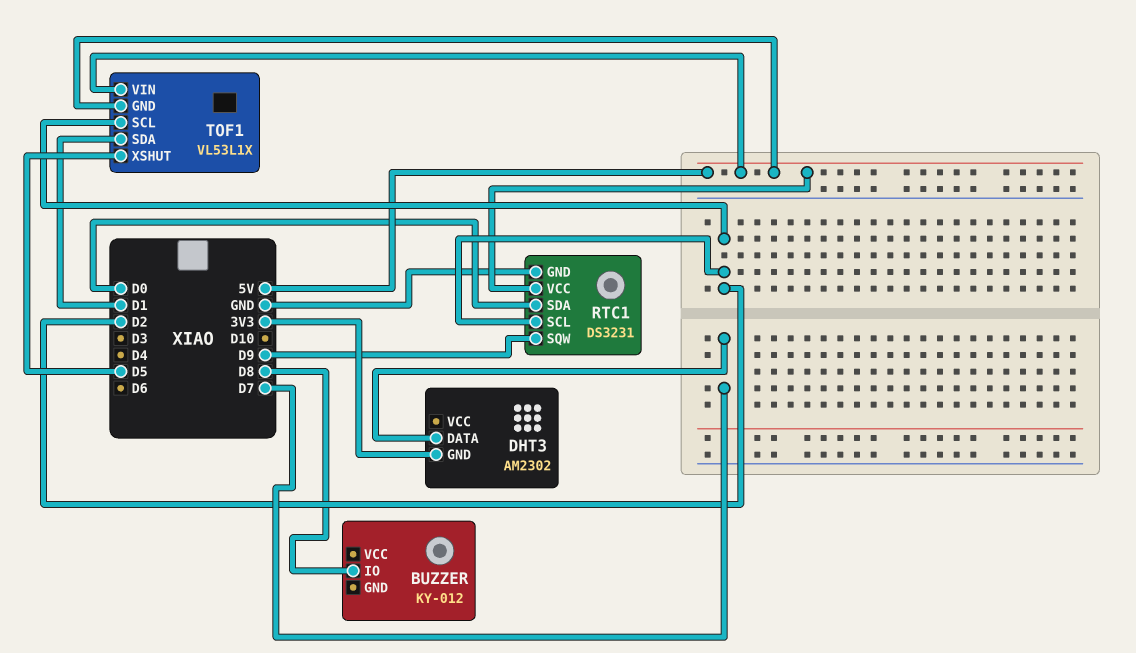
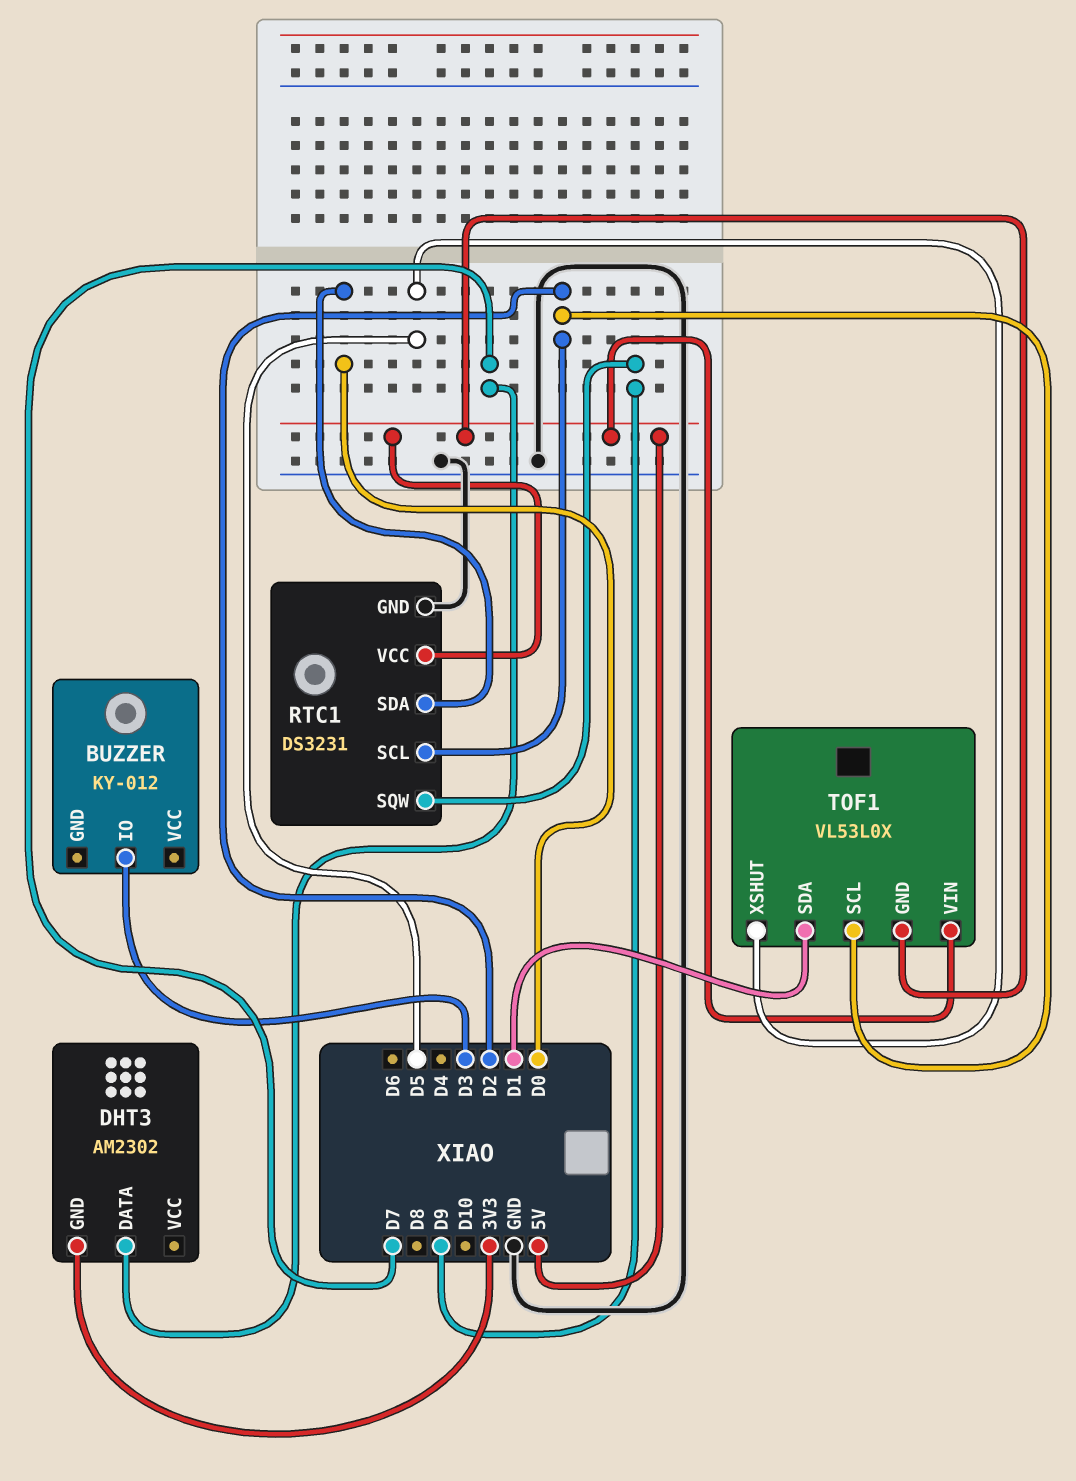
BUZZER pin IO: D8 -> D3
TOF1: VL53L1X -> VL53L0X

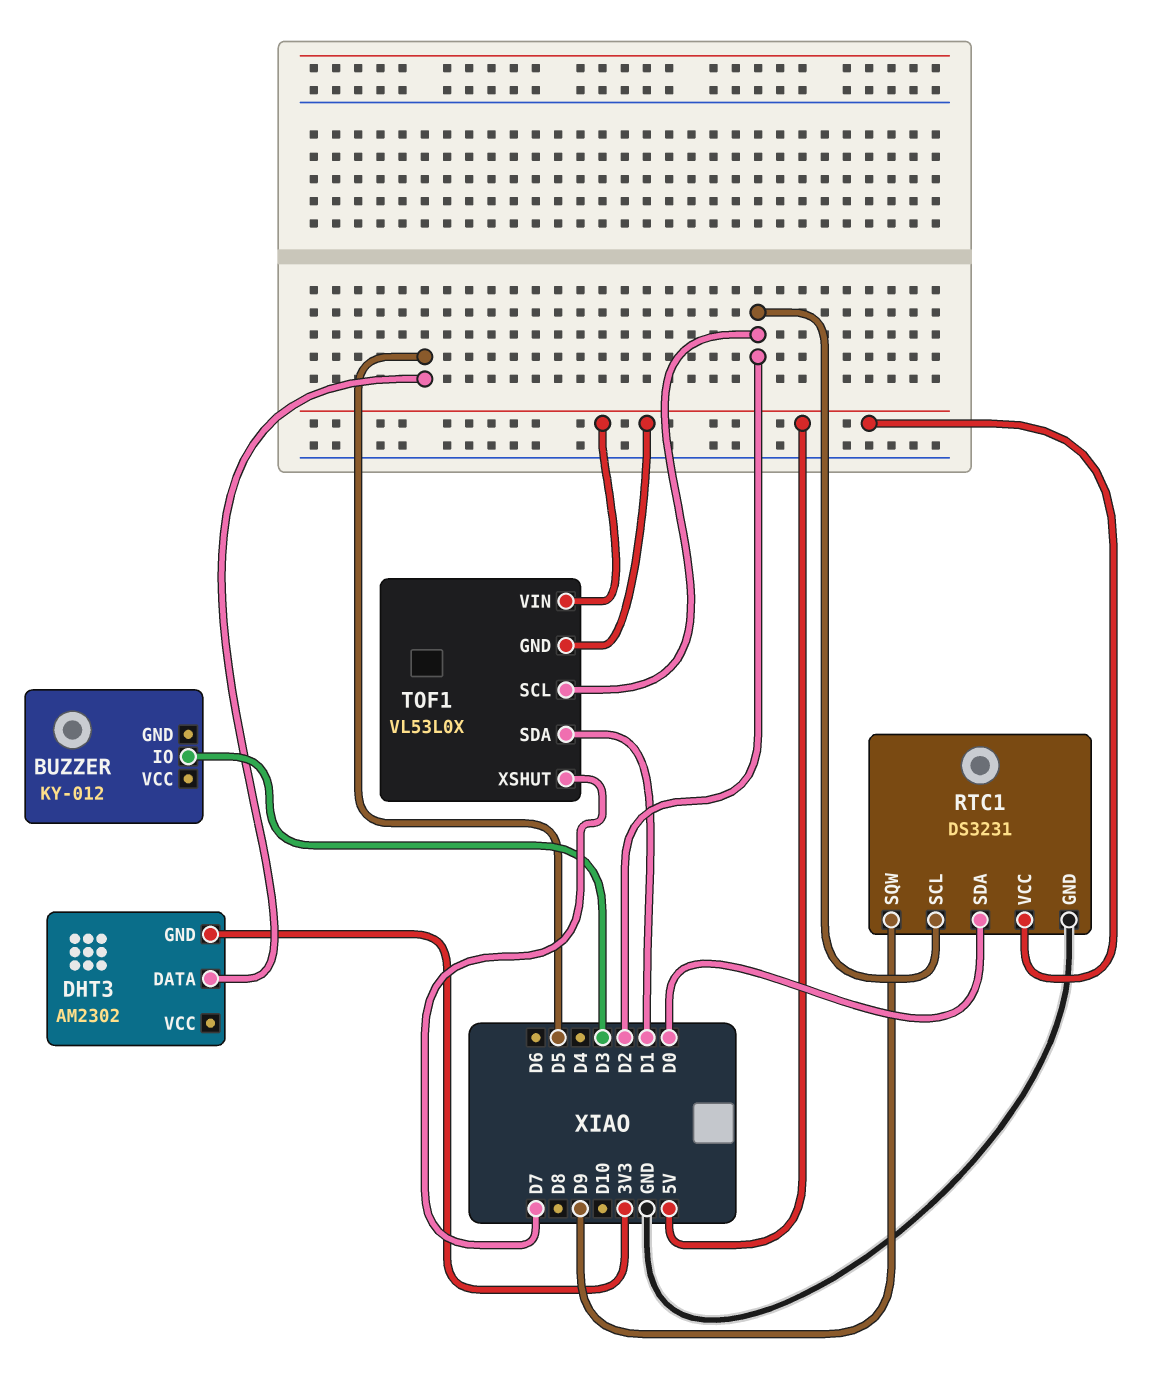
DHT3 pin DATA: D7 -> D5
TOF1 pin XSHUT: D5 -> D7

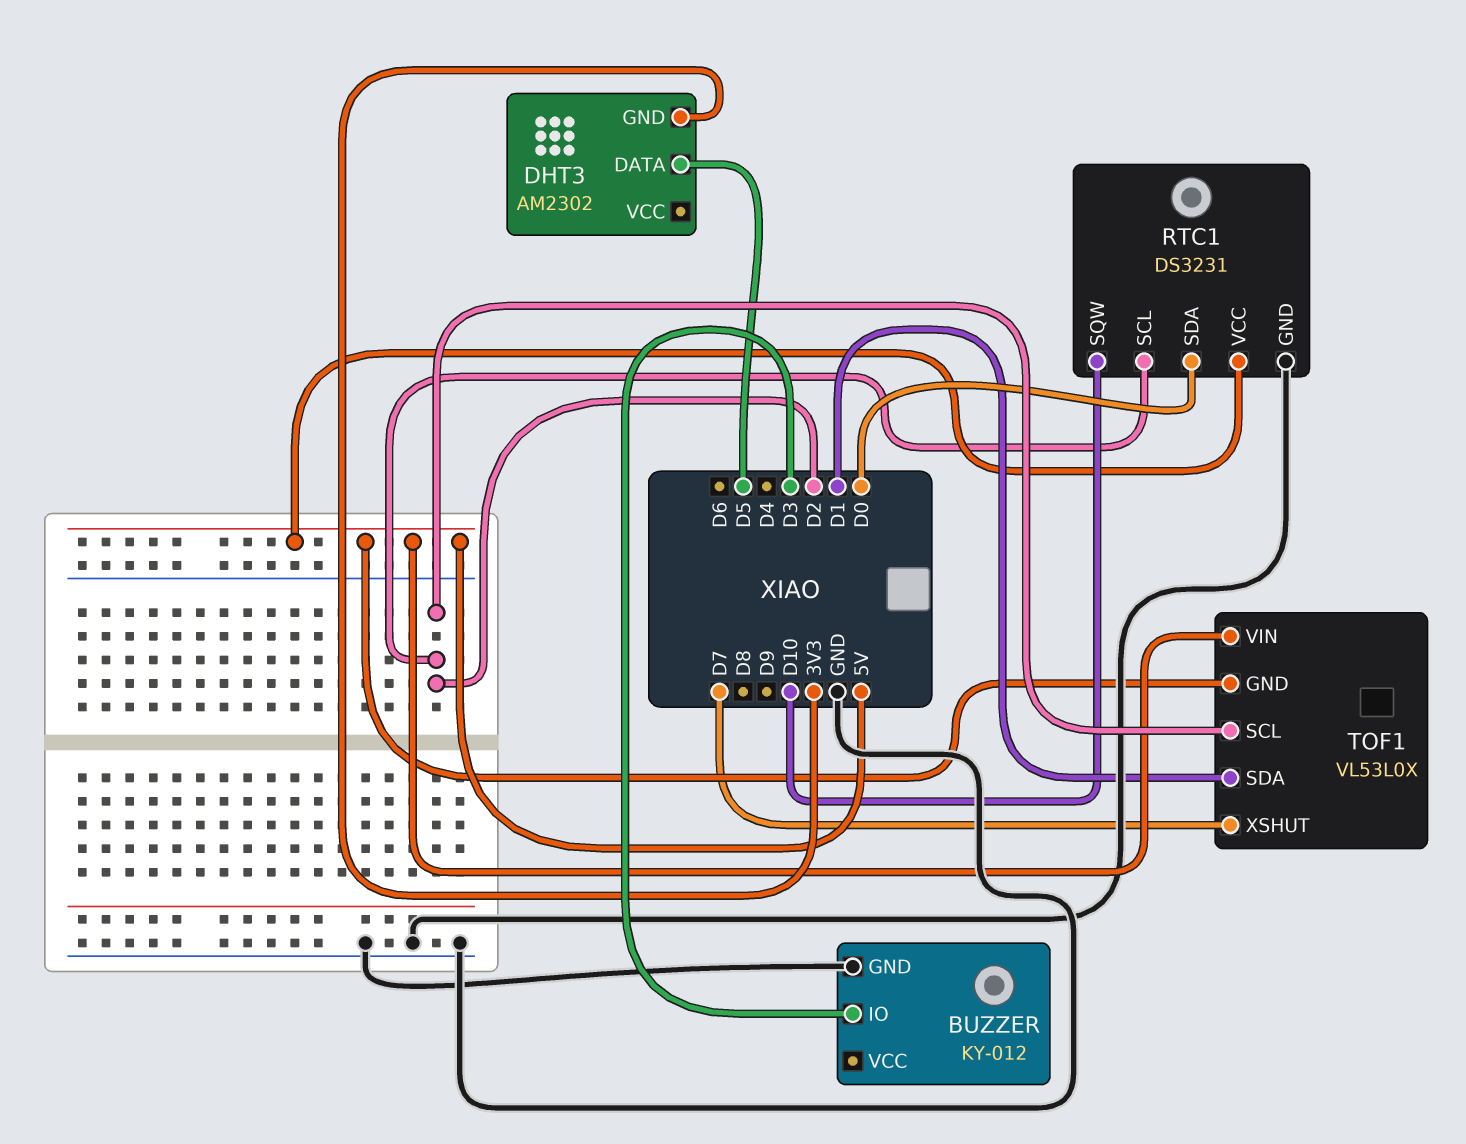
BUZZER pin GND: none -> GND
RTC1 pin SQW: D9 -> D10

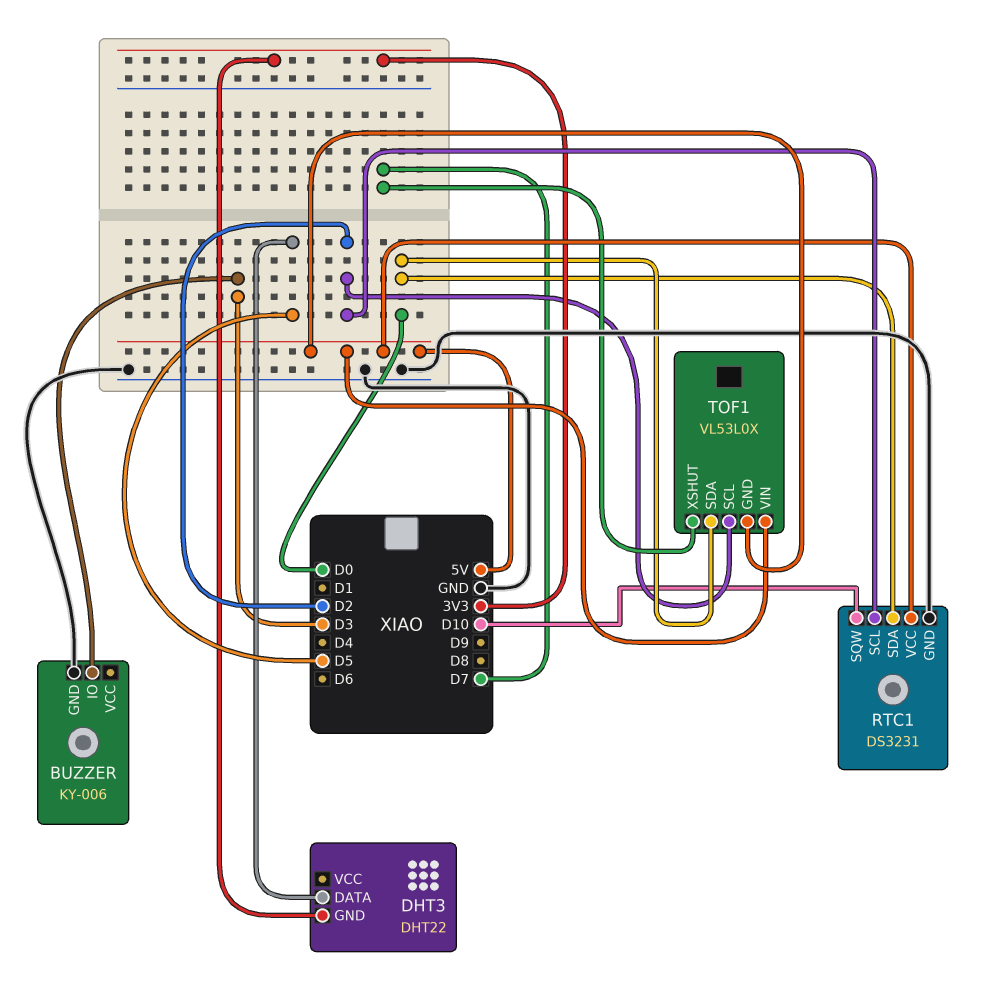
BUZZER: KY-012 -> KY-006
DHT3: AM2302 -> DHT22
TOF1 pin SDA: D1 -> D0

